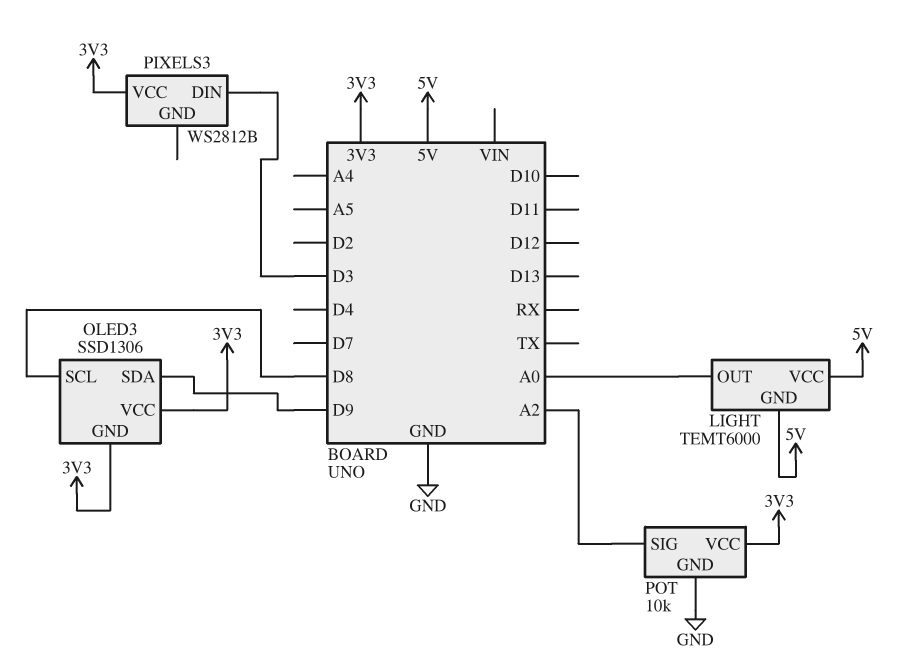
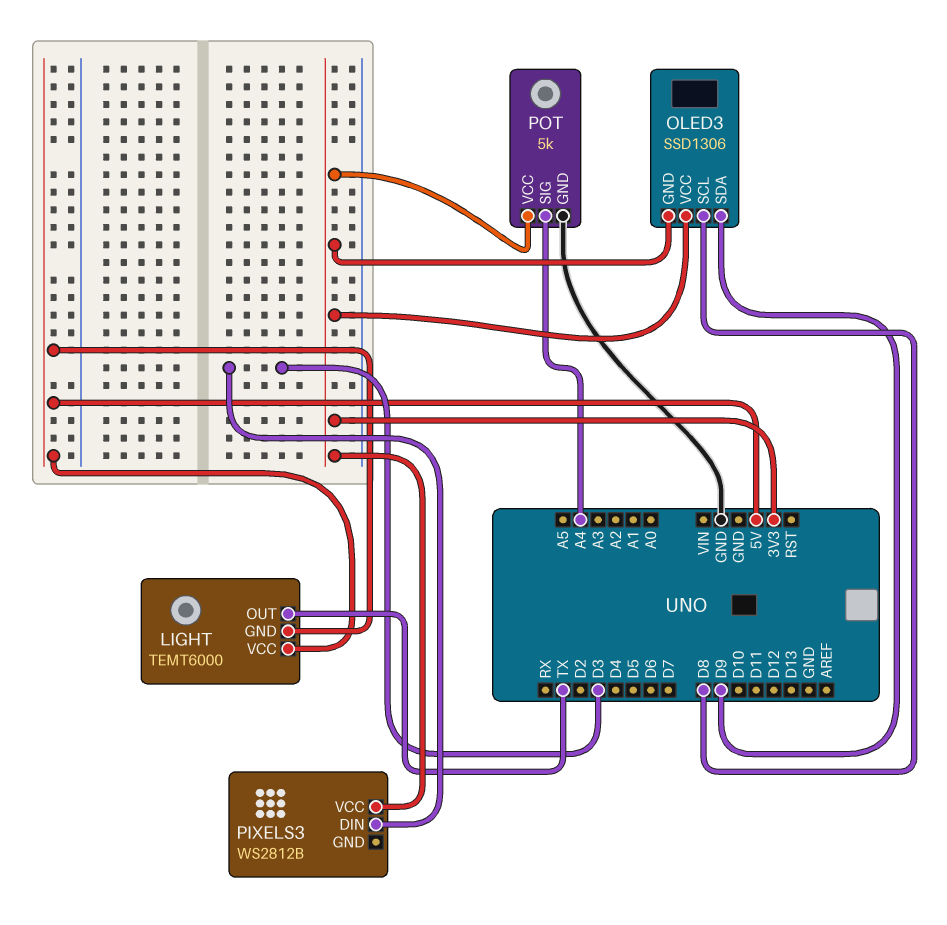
LIGHT pin OUT: A0 -> TX
POT: 10k -> 5k
POT pin SIG: A2 -> A4

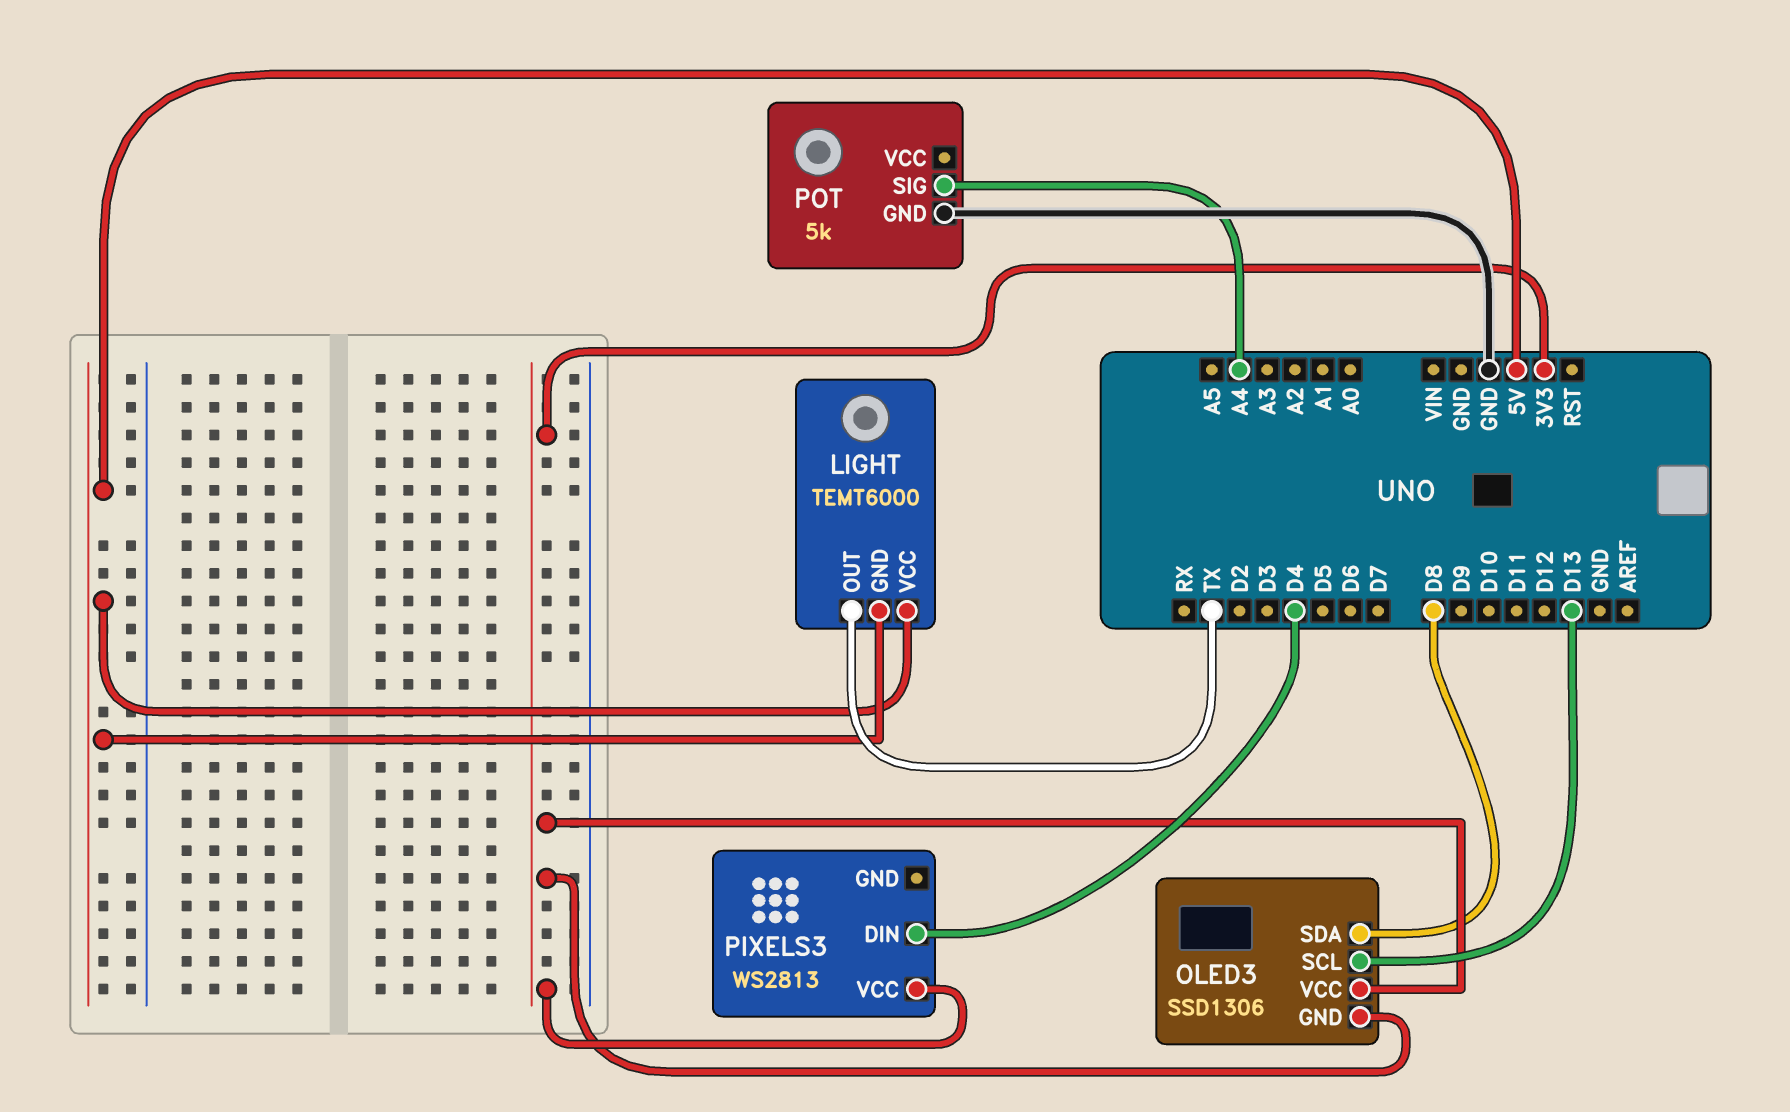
OLED3 pin SCL: D8 -> D13
OLED3 pin SDA: D9 -> D8
PIXELS3: WS2812B -> WS2813
PIXELS3 pin DIN: D3 -> D4
POT pin VCC: 3V3 -> none

